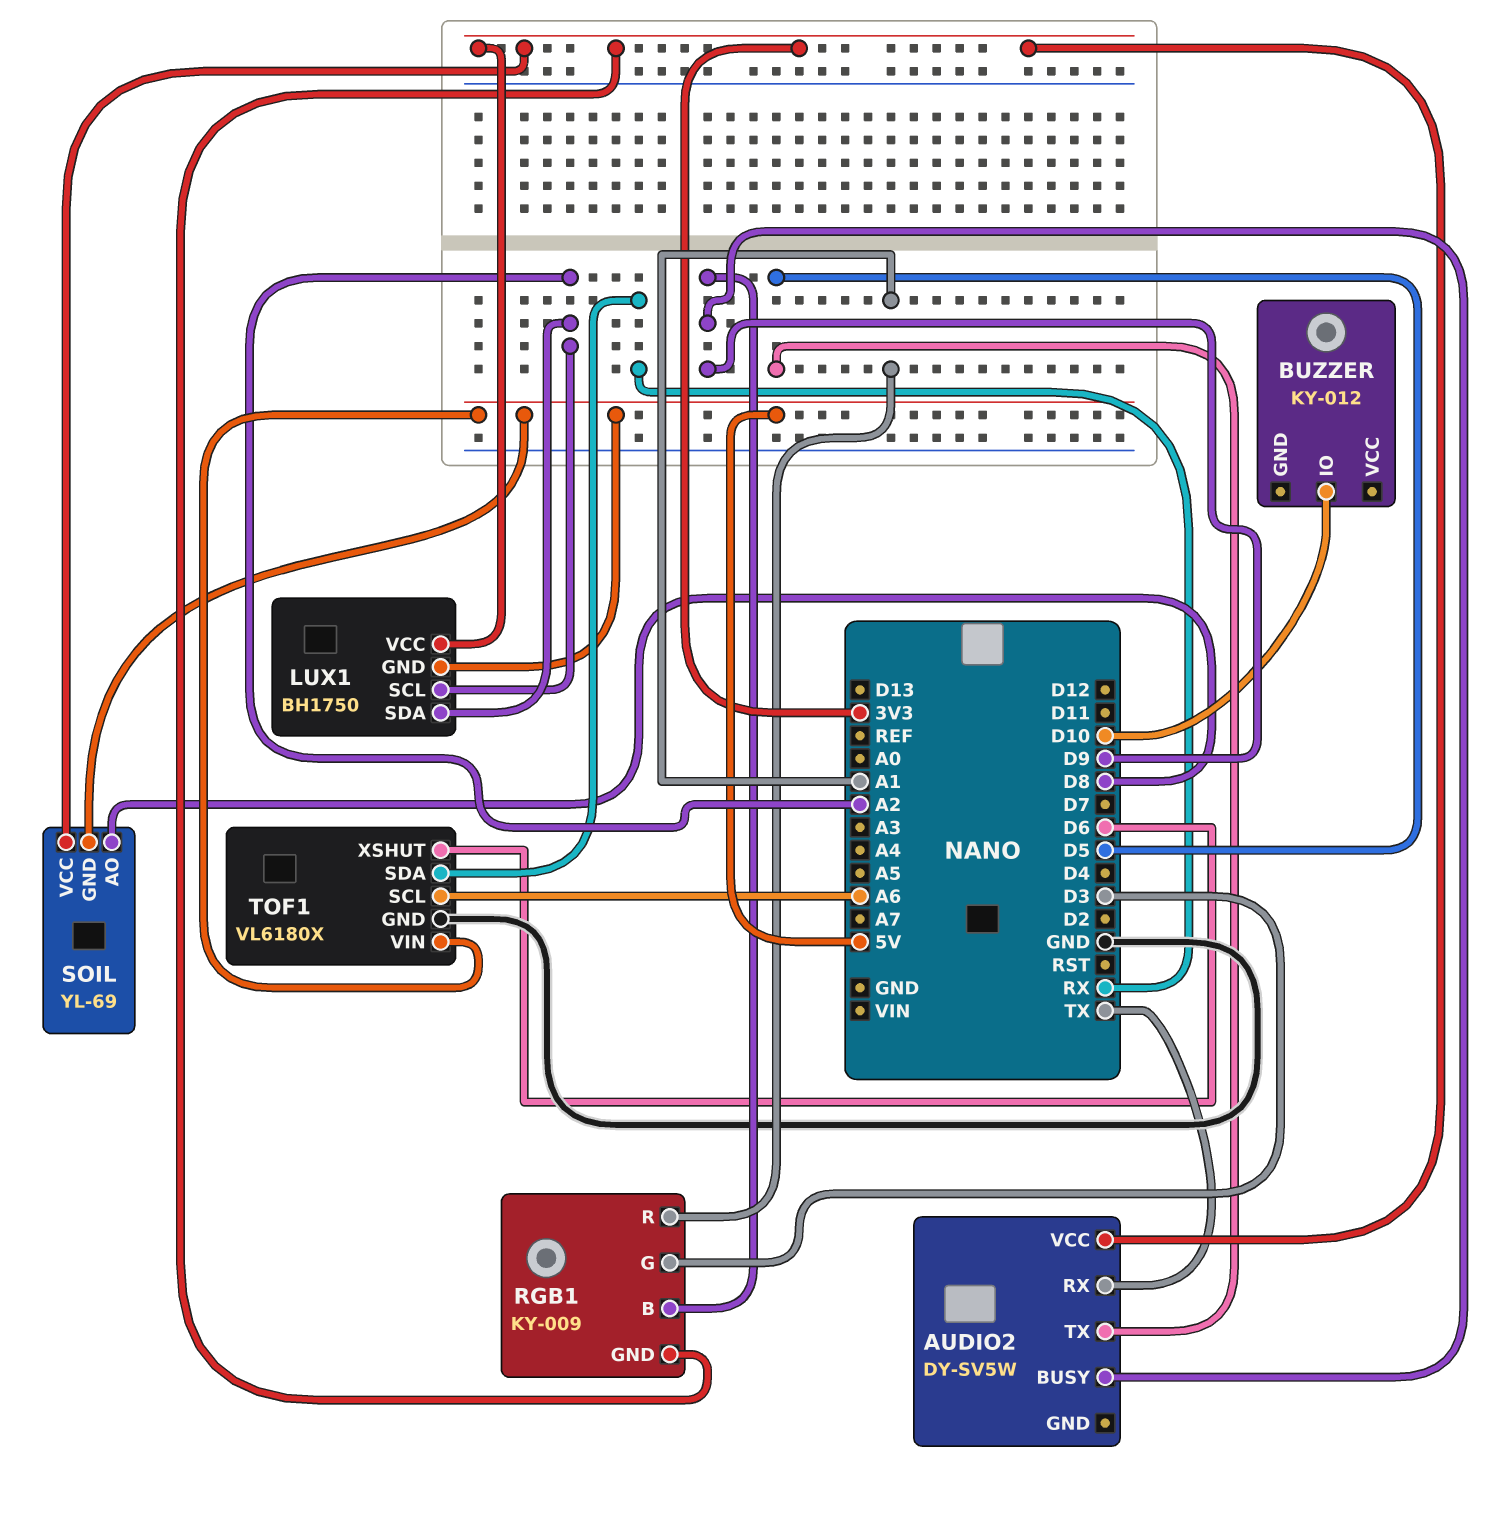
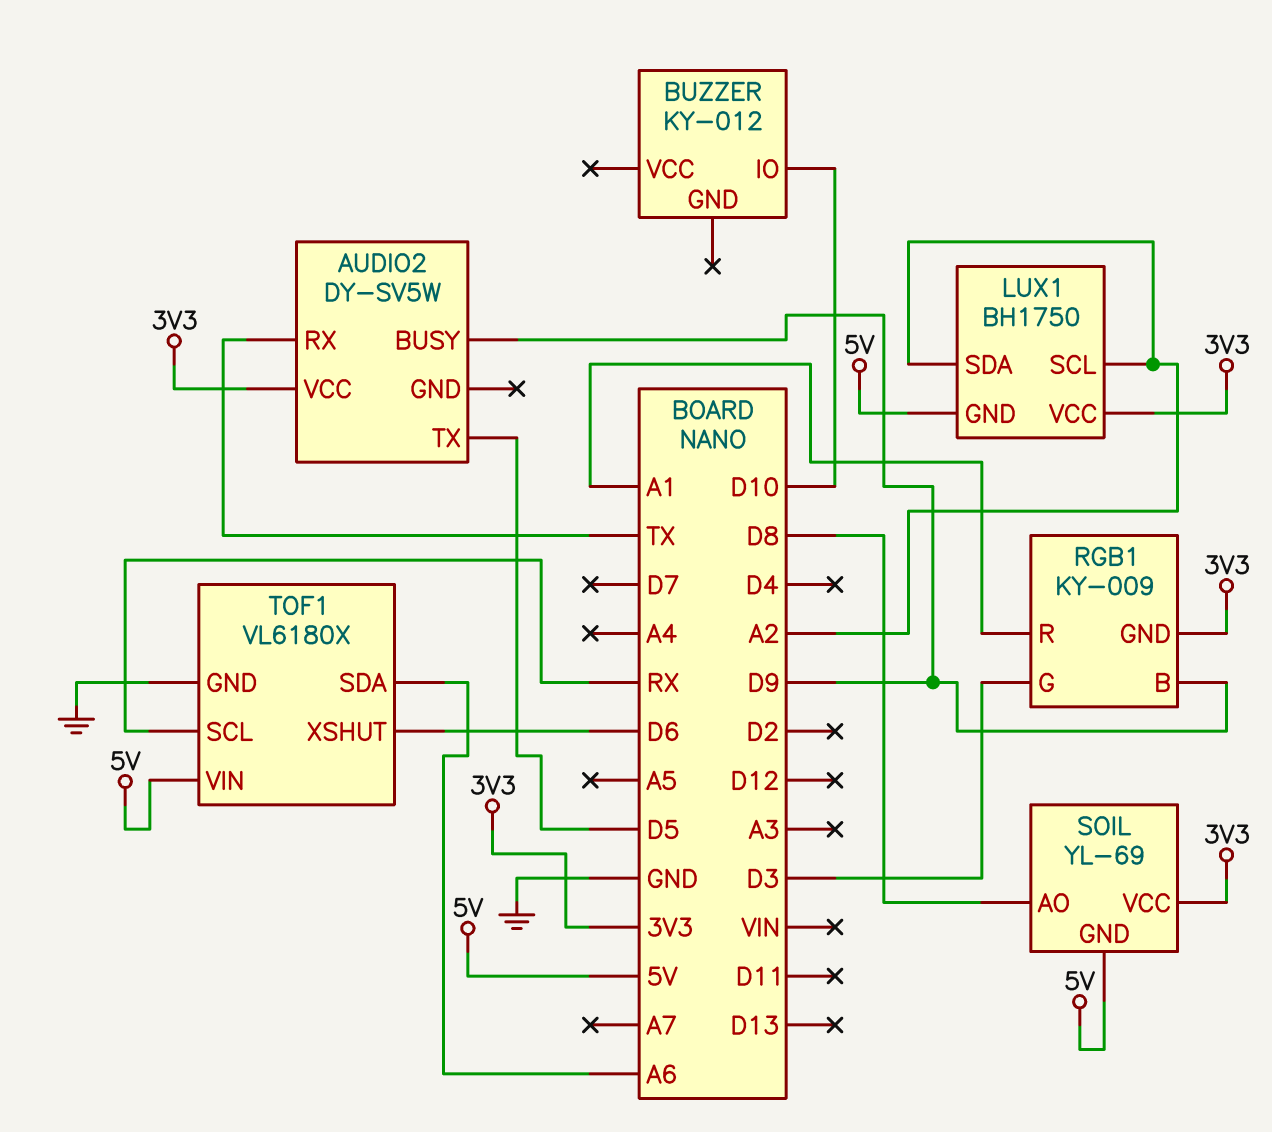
TOF1 pin SCL: A6 -> RX
TOF1 pin SDA: RX -> A6

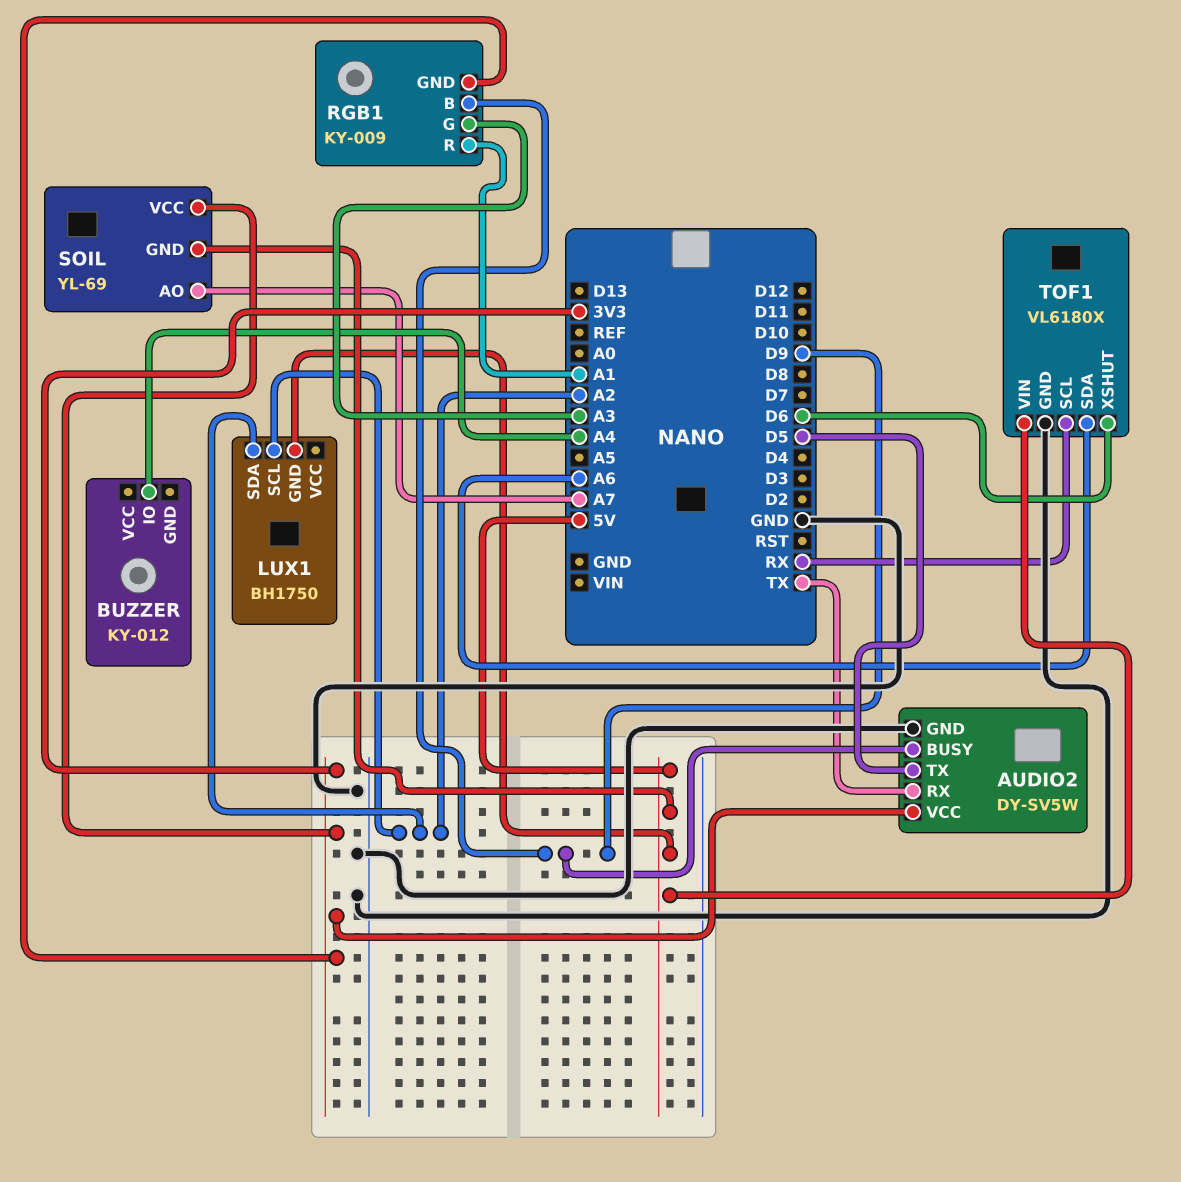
AUDIO2 pin GND: none -> GND
BUZZER pin IO: D10 -> A4
LUX1 pin VCC: 3V3 -> none
RGB1 pin G: D3 -> A3
SOIL pin AO: D8 -> A7

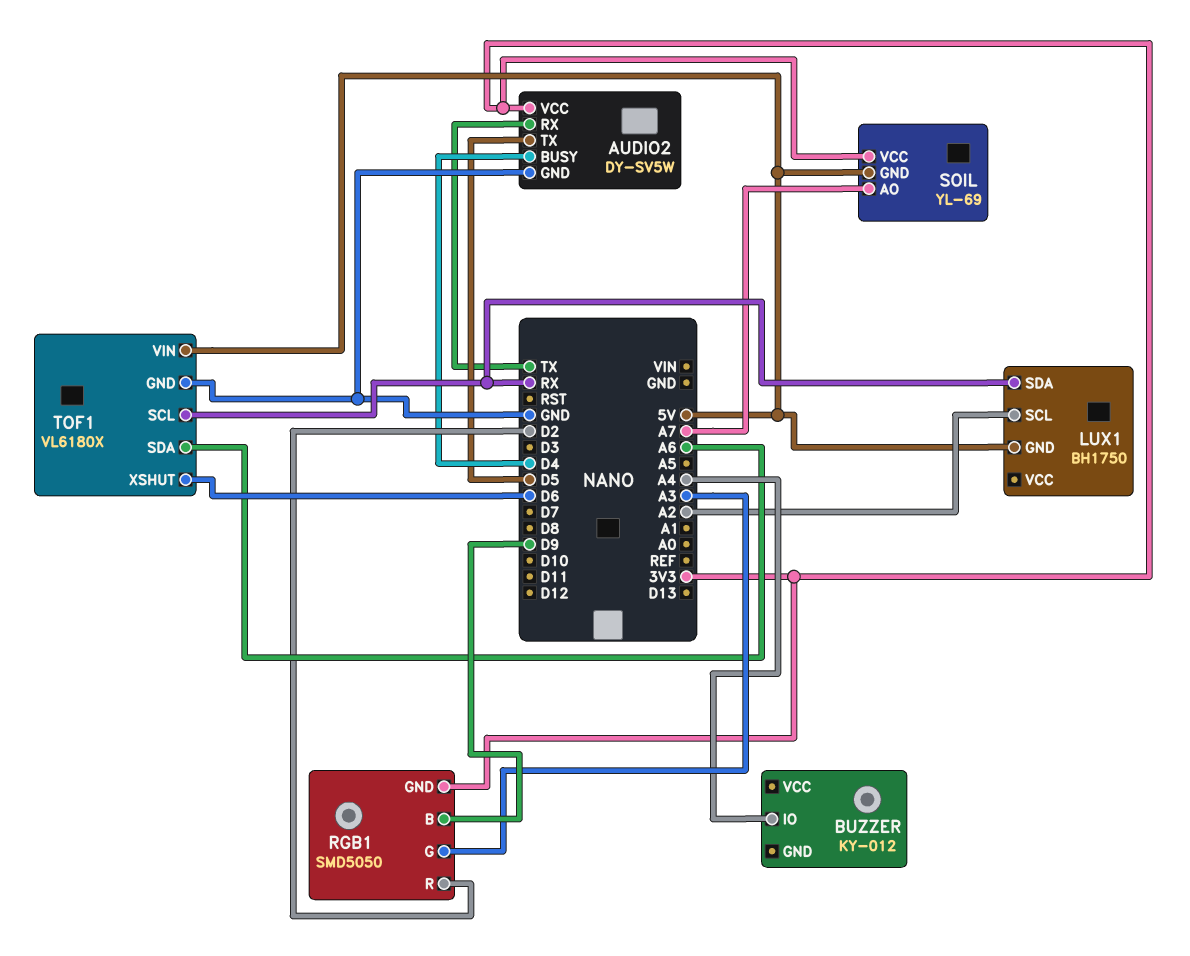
AUDIO2 pin BUSY: D9 -> D4
LUX1 pin SDA: A2 -> RX
RGB1: KY-009 -> SMD5050
RGB1 pin R: A1 -> D2

